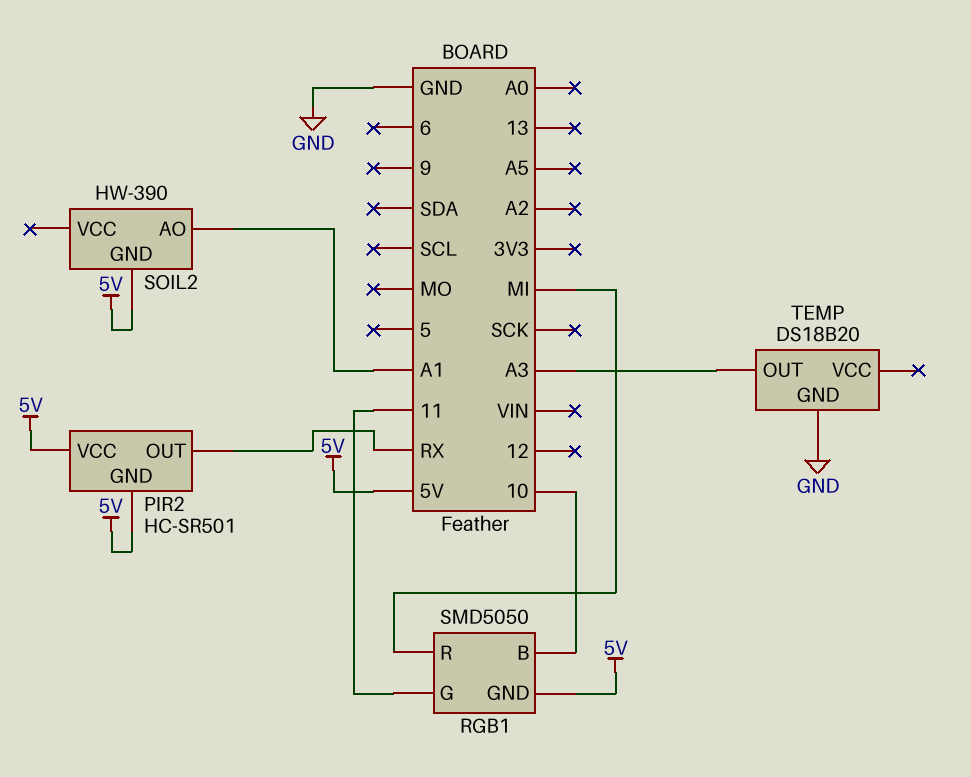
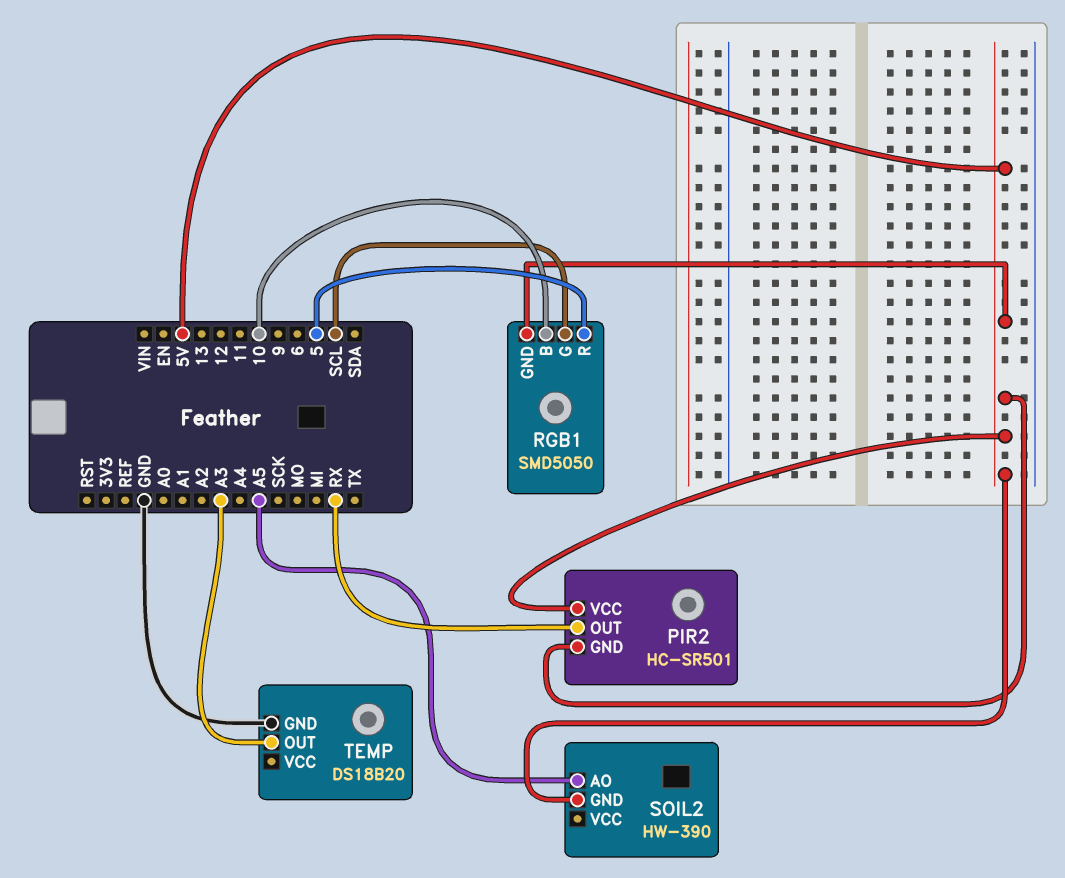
RGB1 pin G: 11 -> SCL
RGB1 pin R: MI -> 5
SOIL2 pin AO: A1 -> A5

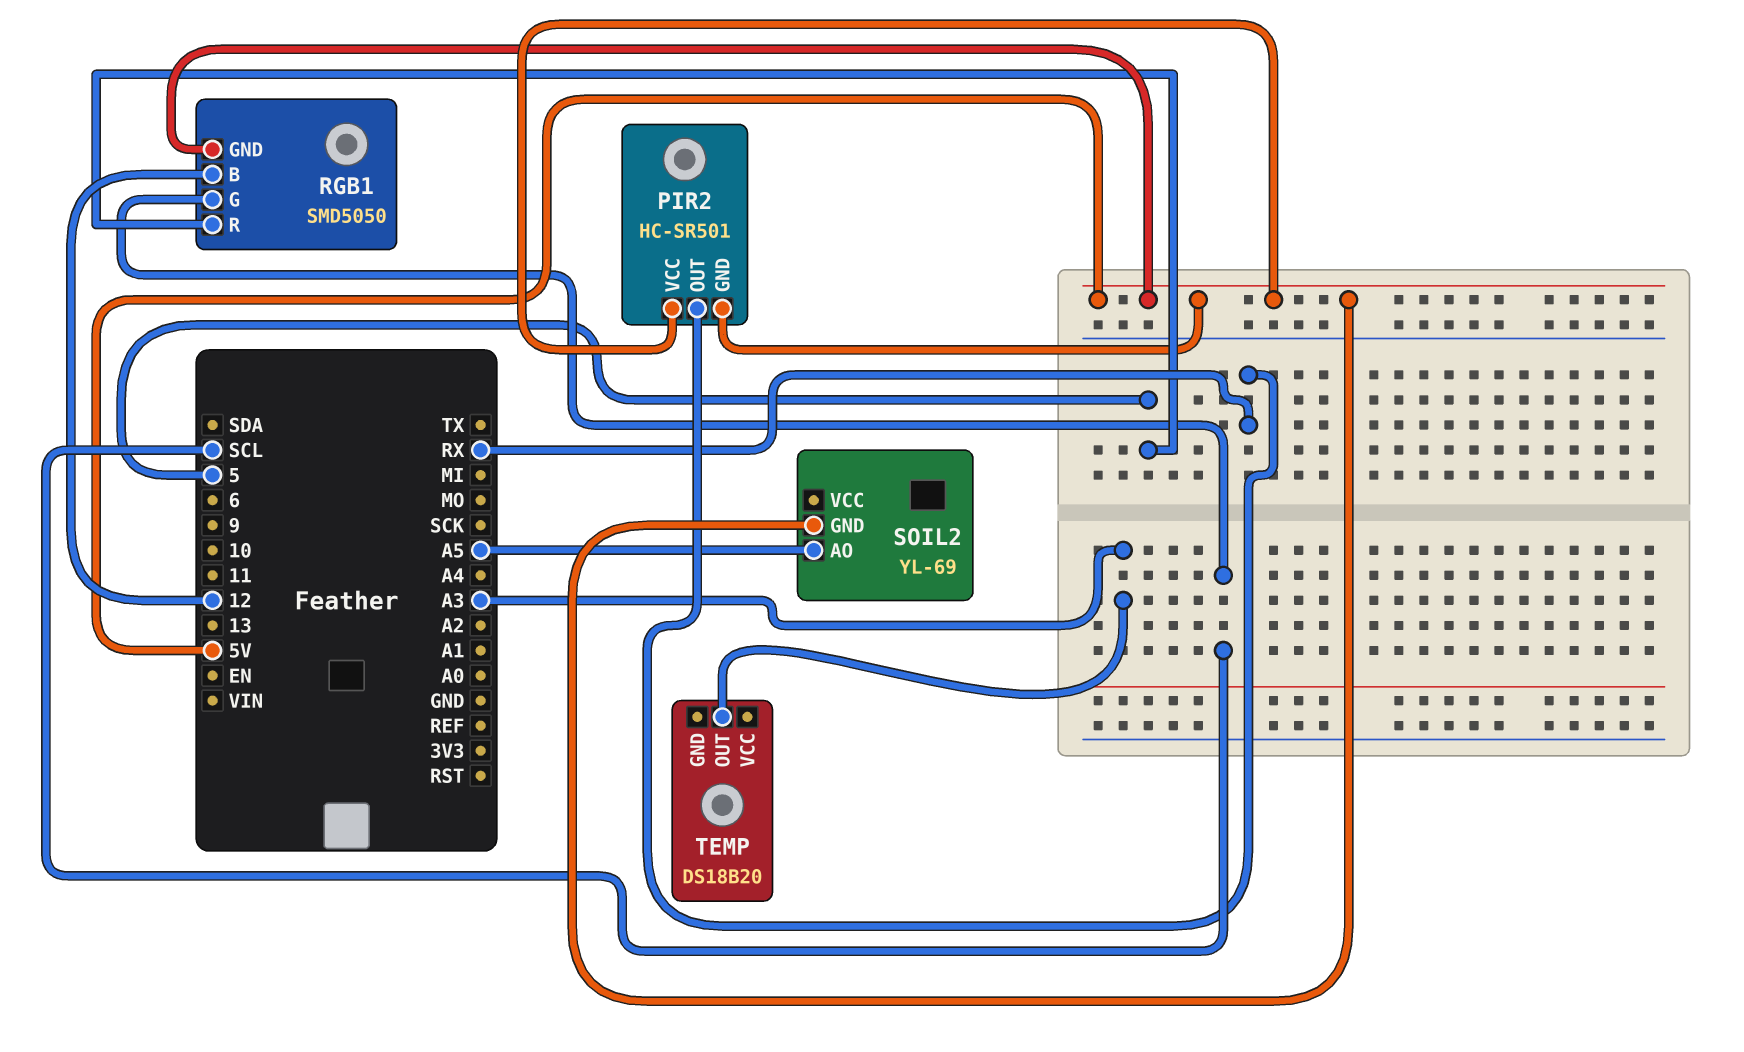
RGB1 pin B: 10 -> 12
SOIL2: HW-390 -> YL-69
TEMP pin GND: GND -> none

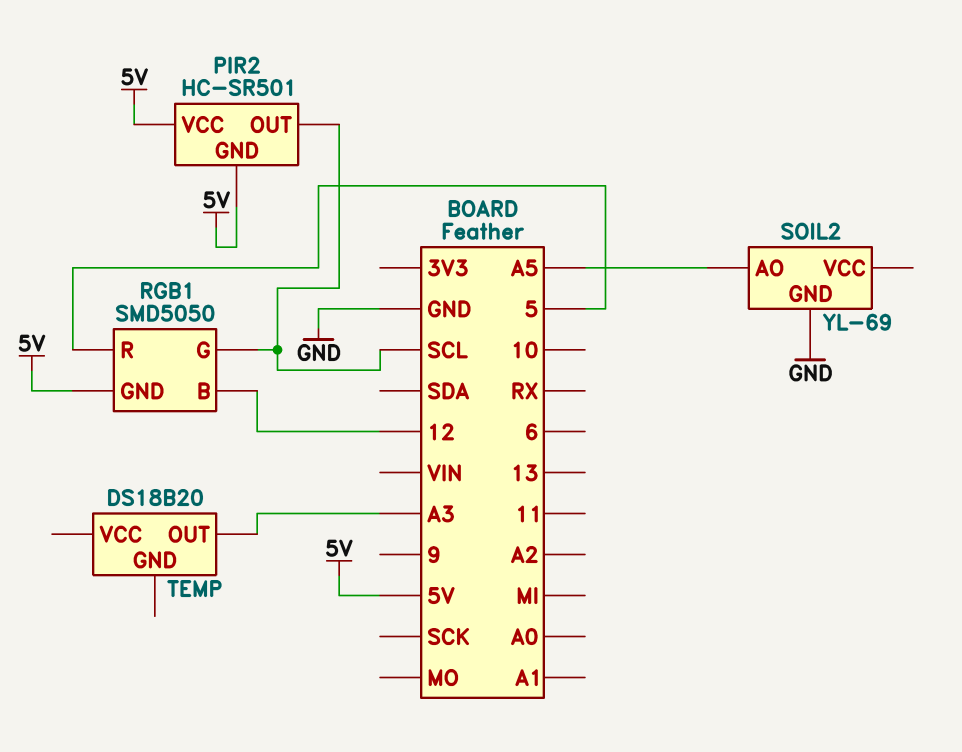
PIR2 pin OUT: RX -> SCL
SOIL2 pin GND: 5V -> GND

